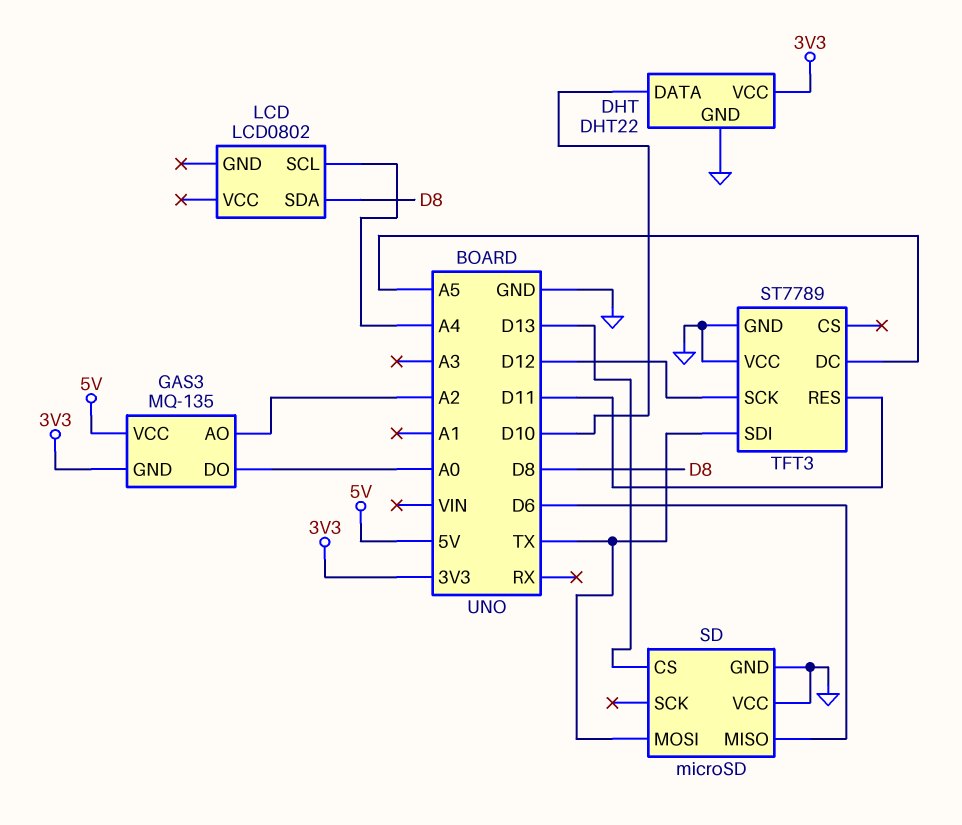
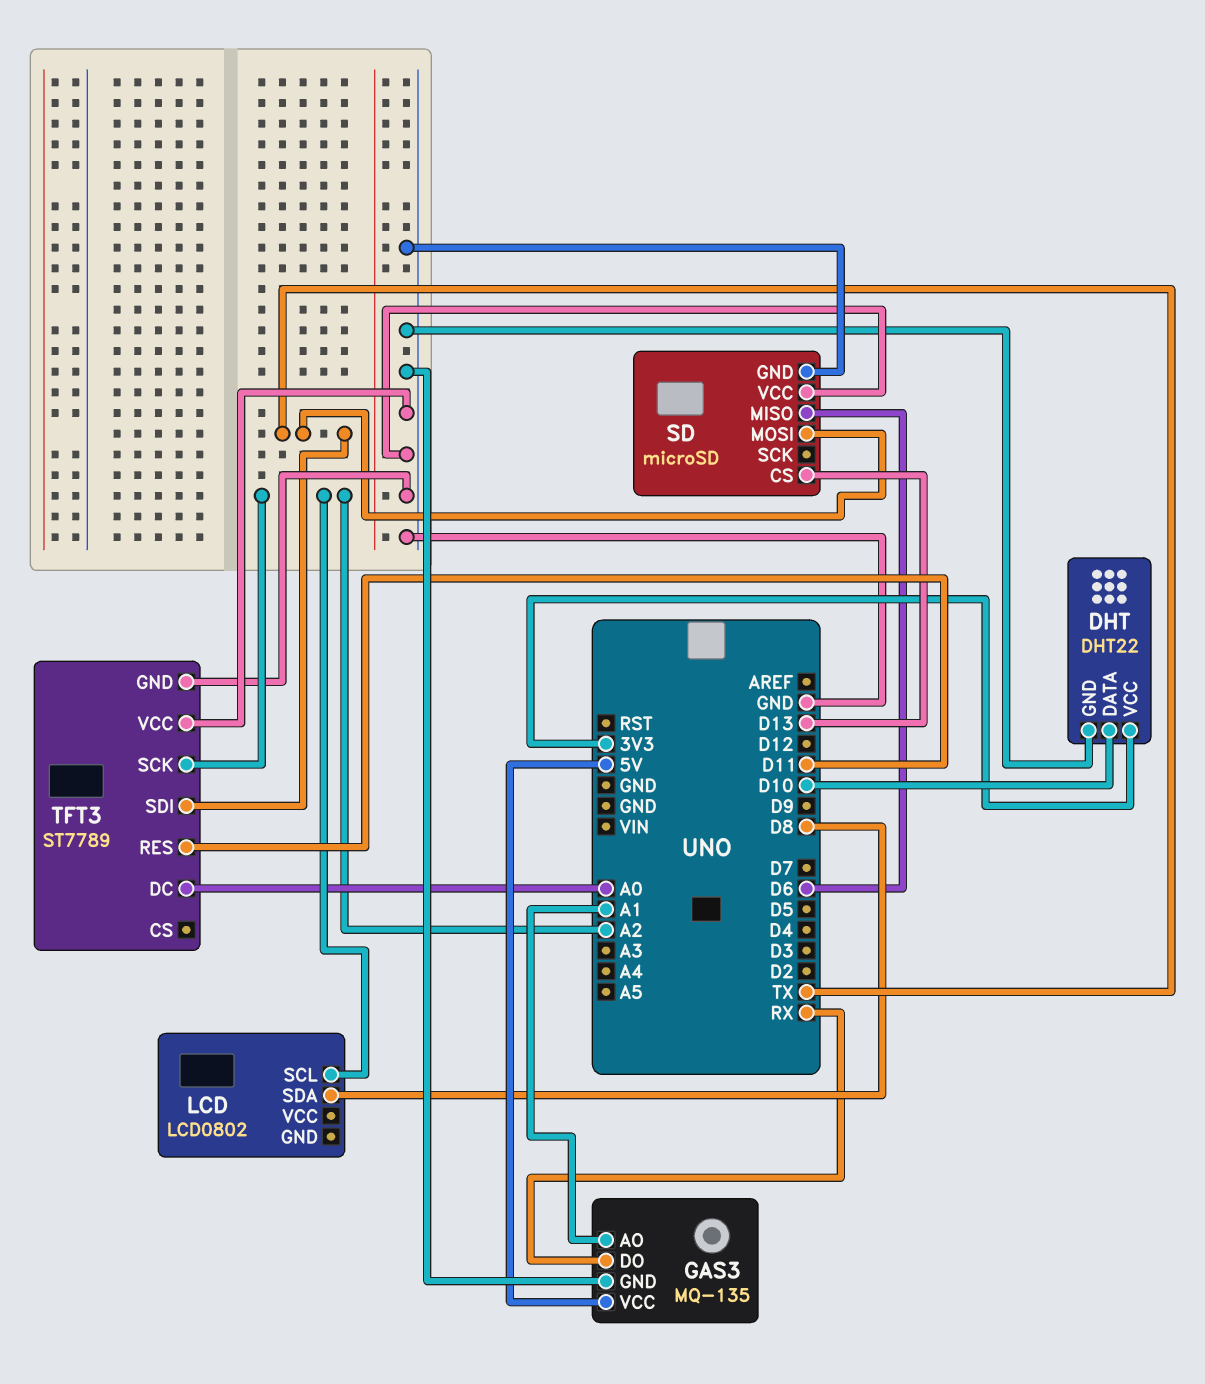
GAS3 pin AO: A2 -> A1
GAS3 pin DO: A0 -> RX
GAS3 pin GND: 3V3 -> GND
LCD pin SCL: A4 -> A2
TFT3 pin DC: A5 -> A0
TFT3 pin SCK: D12 -> A2

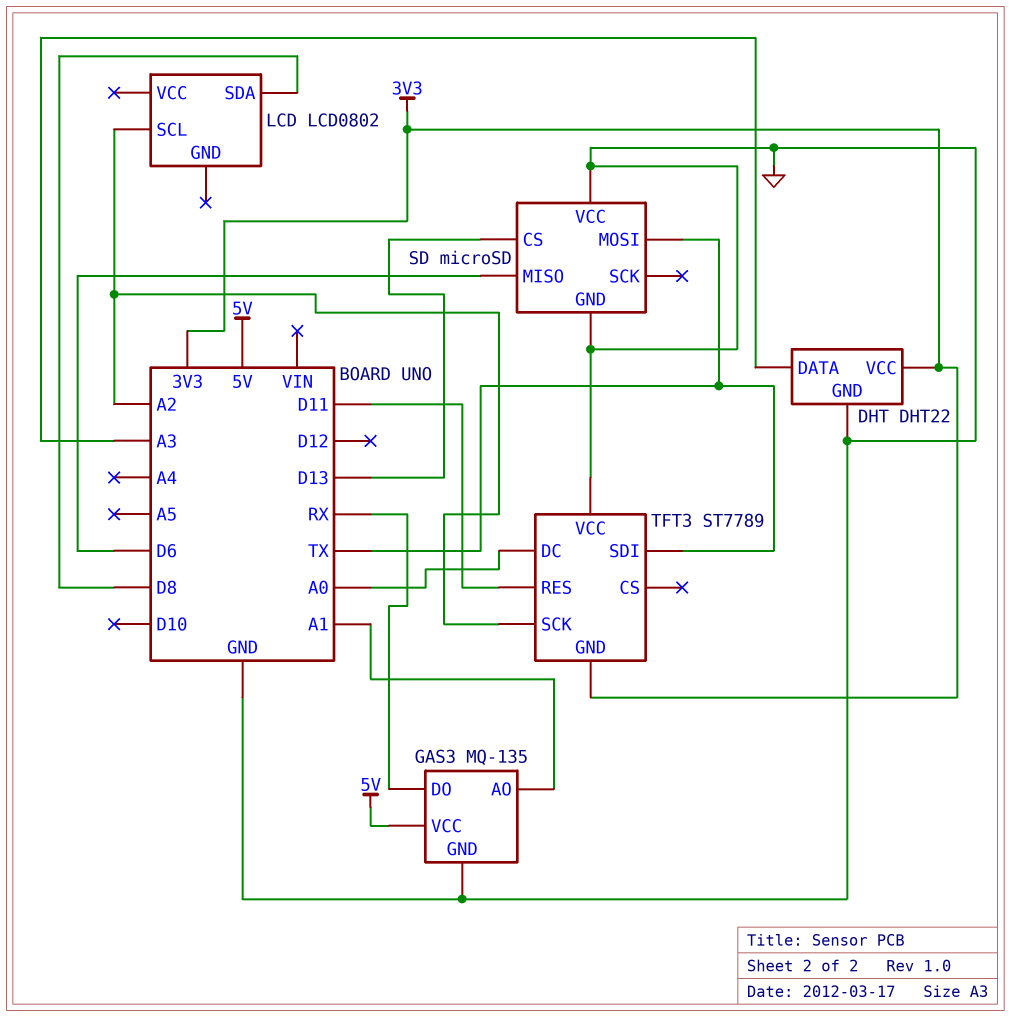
DHT pin DATA: D10 -> A3
TFT3 pin GND: GND -> 3V3

